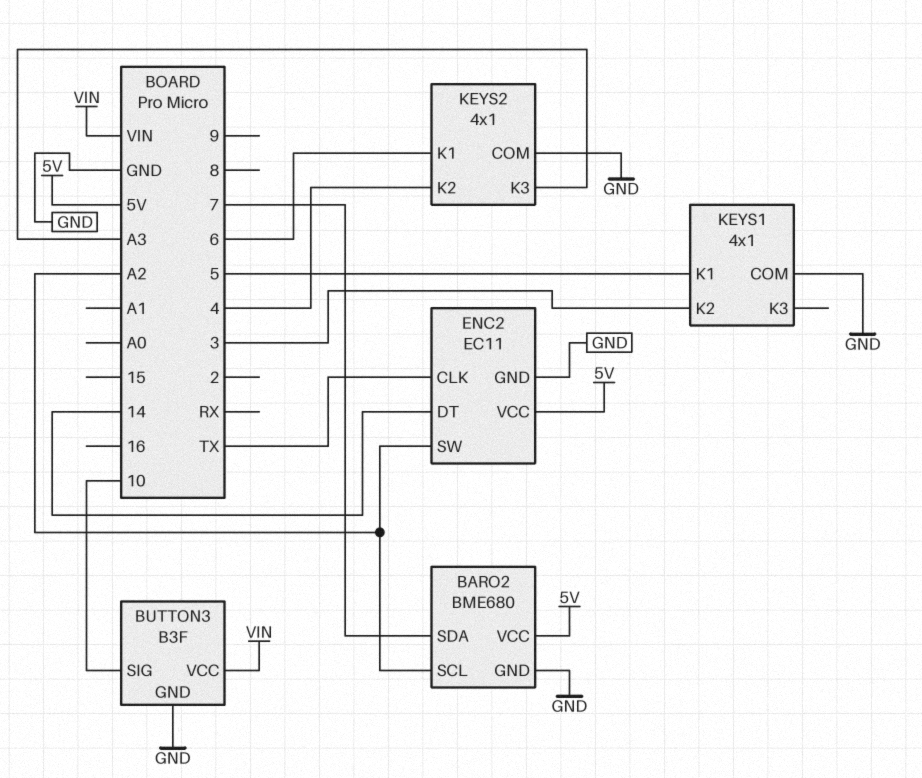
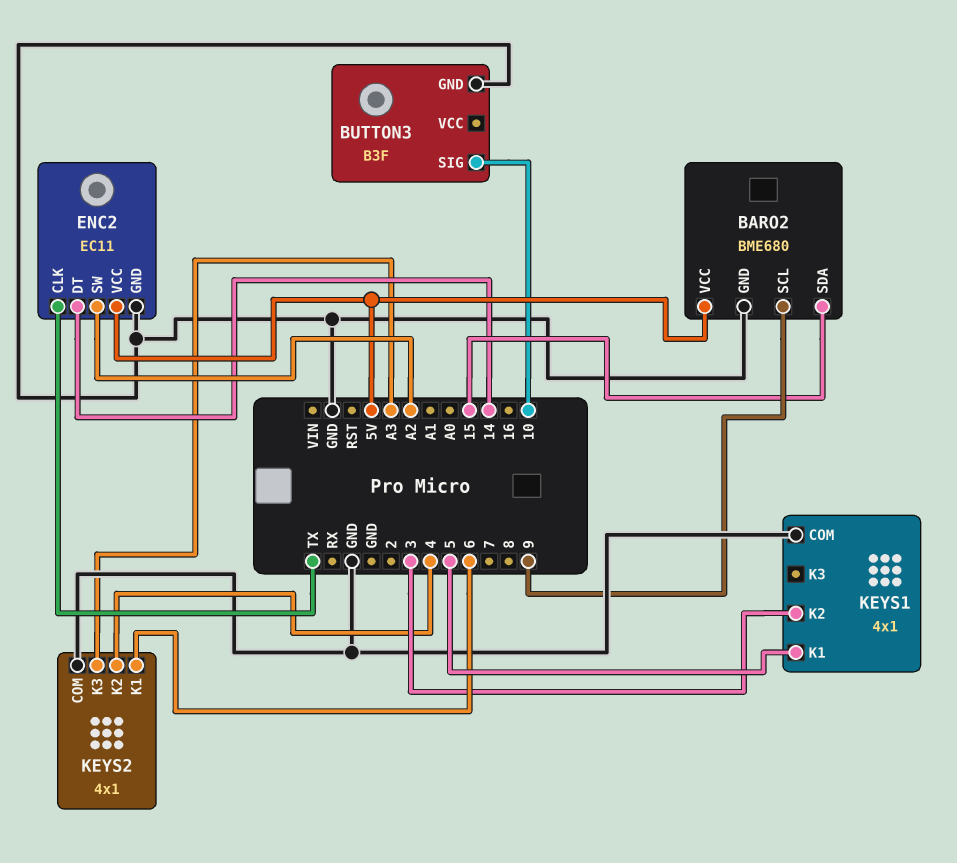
BARO2 pin SCL: A2 -> 9
BARO2 pin SDA: 7 -> 15
BUTTON3 pin VCC: VIN -> none

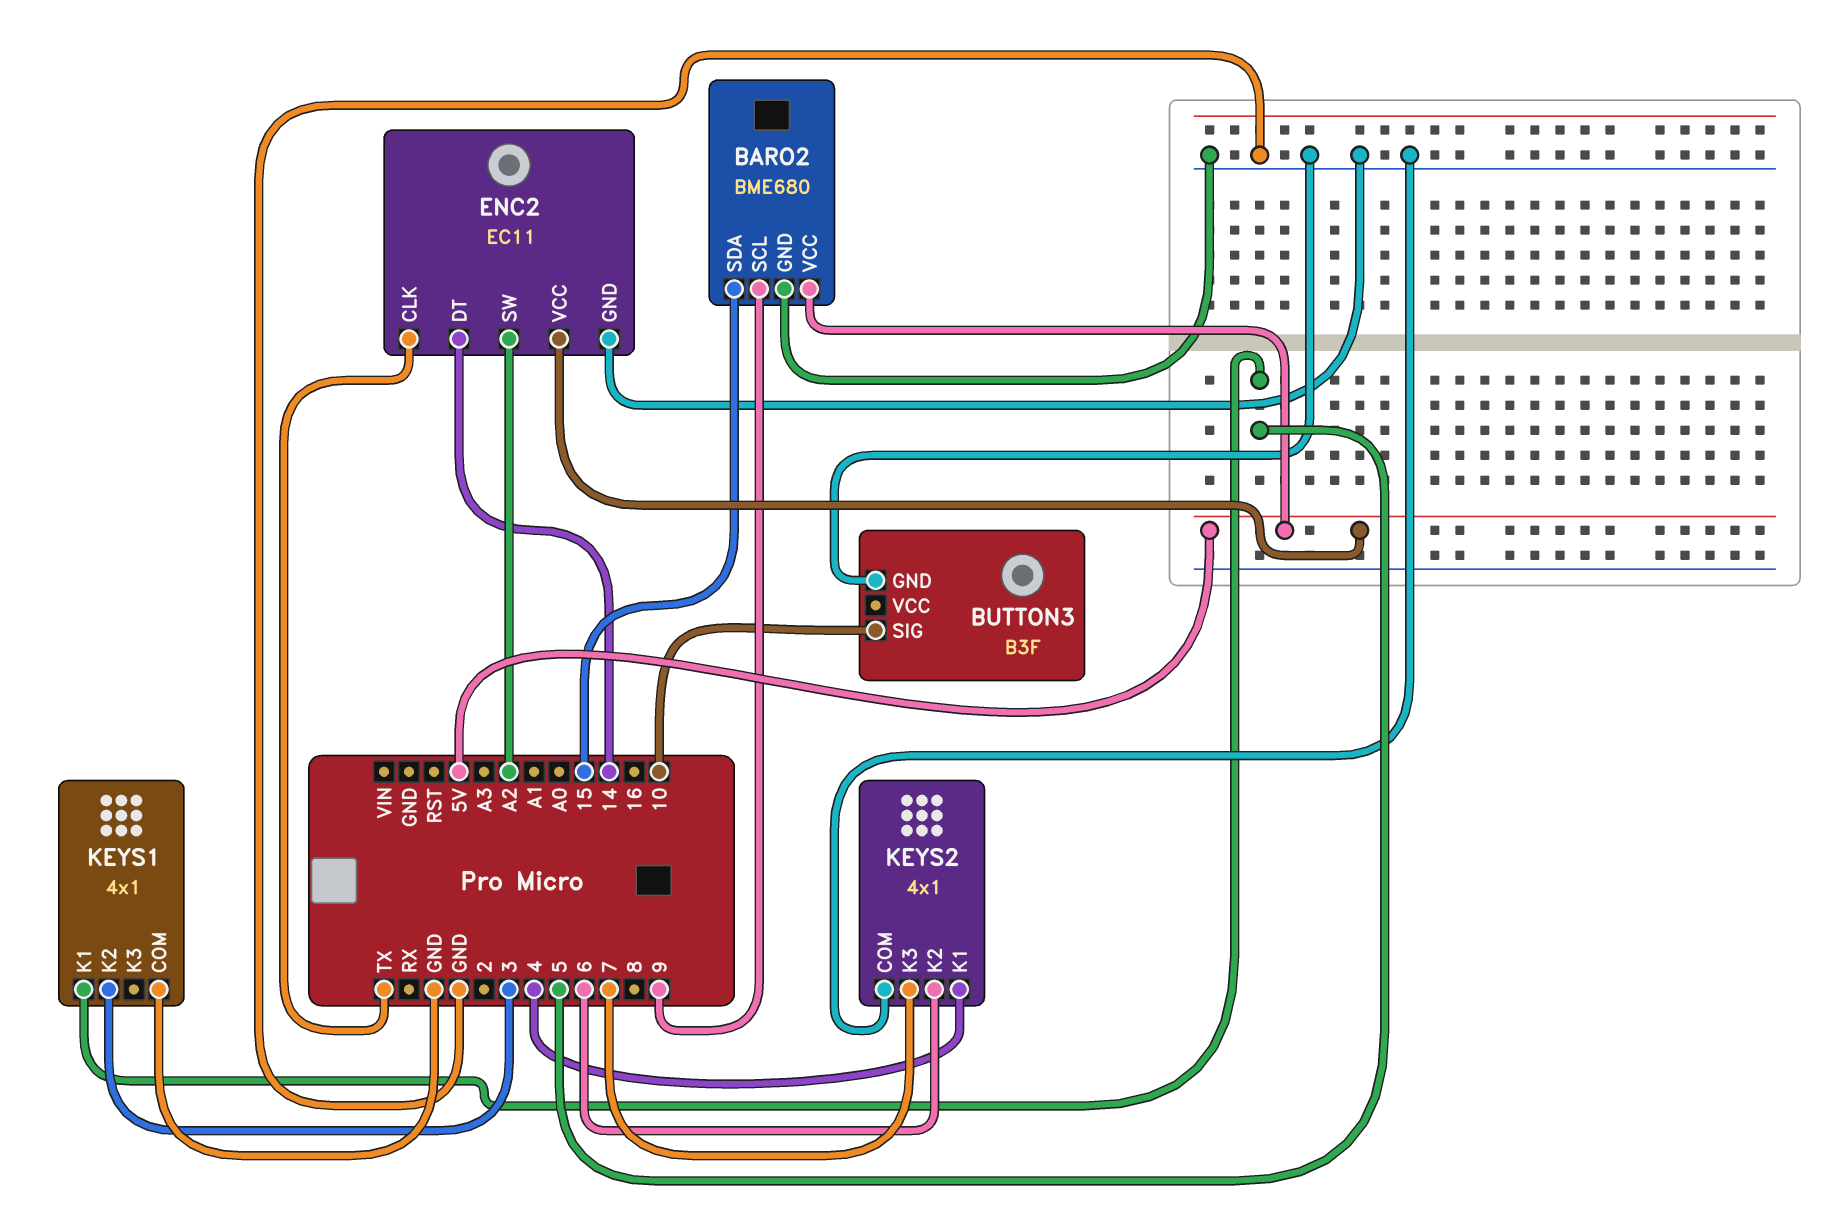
KEYS2 pin K1: 6 -> 4
KEYS2 pin K2: 4 -> 6
KEYS2 pin K3: A3 -> 7

